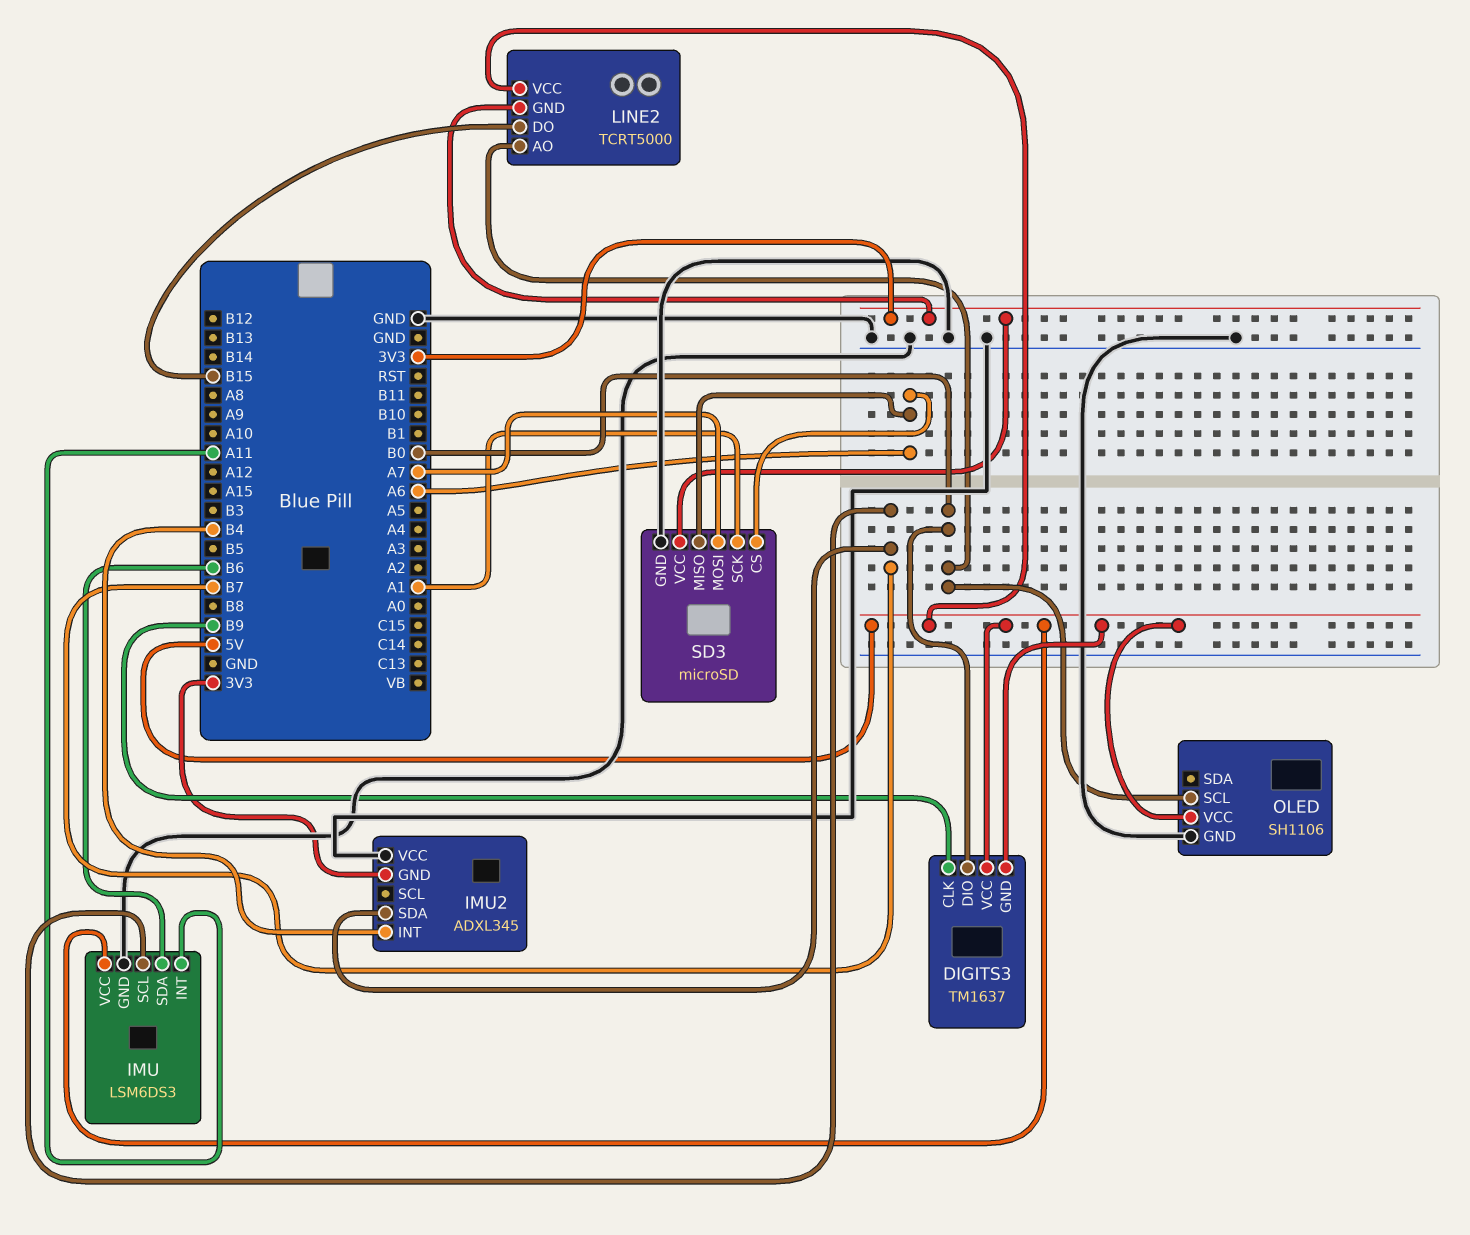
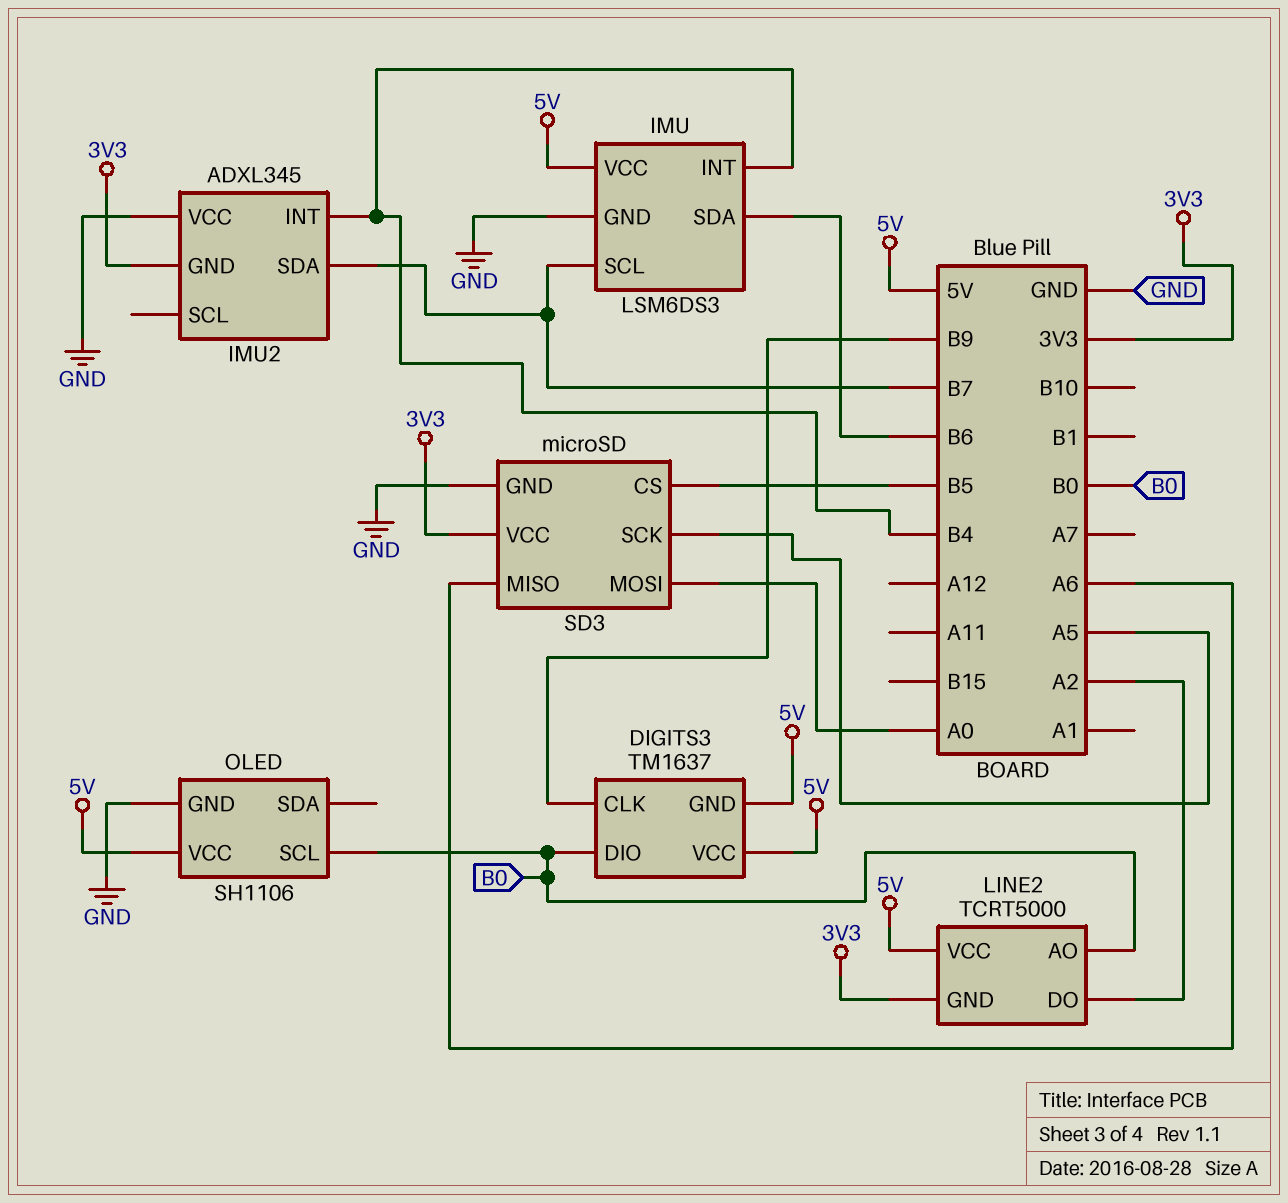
IMU pin INT: A11 -> B4
LINE2 pin DO: B15 -> A2
SD3 pin CS: A6 -> B5
SD3 pin MOSI: A7 -> A0
SD3 pin SCK: A1 -> A5

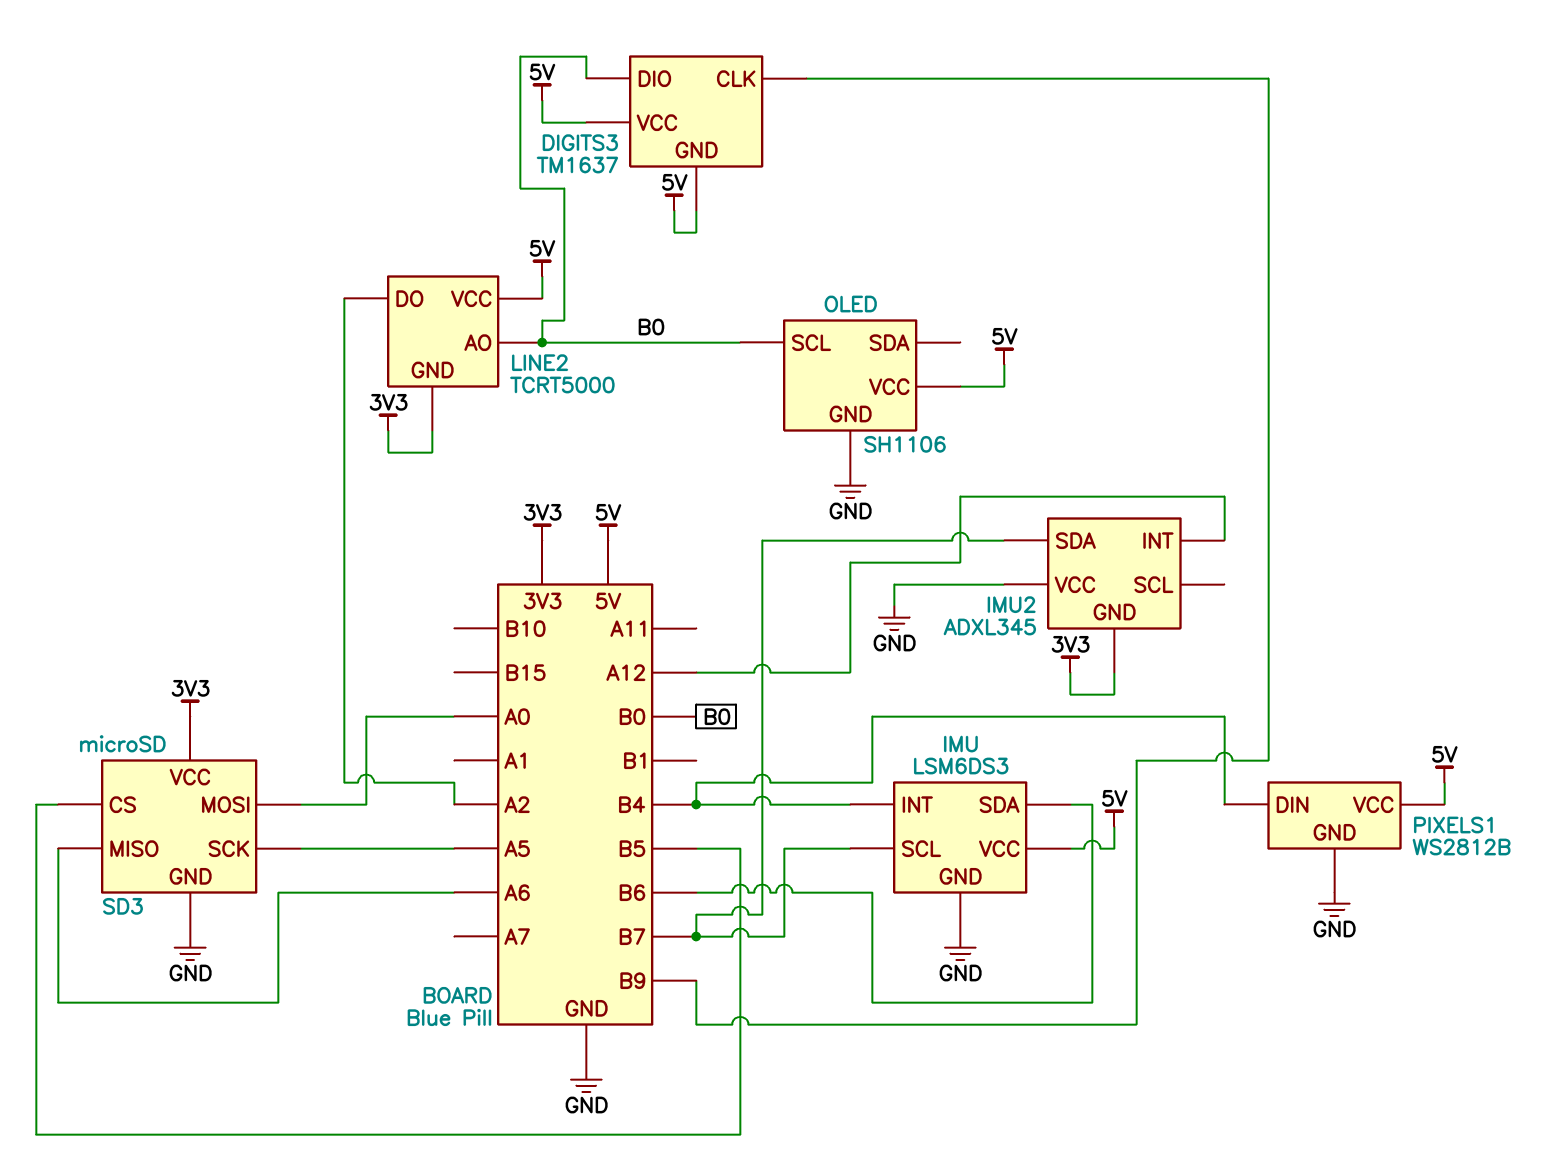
IMU2 pin INT: B4 -> A12
PIXELS1: none -> WS2812B
PIXELS1 pin DIN: none -> B4
PIXELS1 pin GND: none -> GND
PIXELS1 pin VCC: none -> 5V

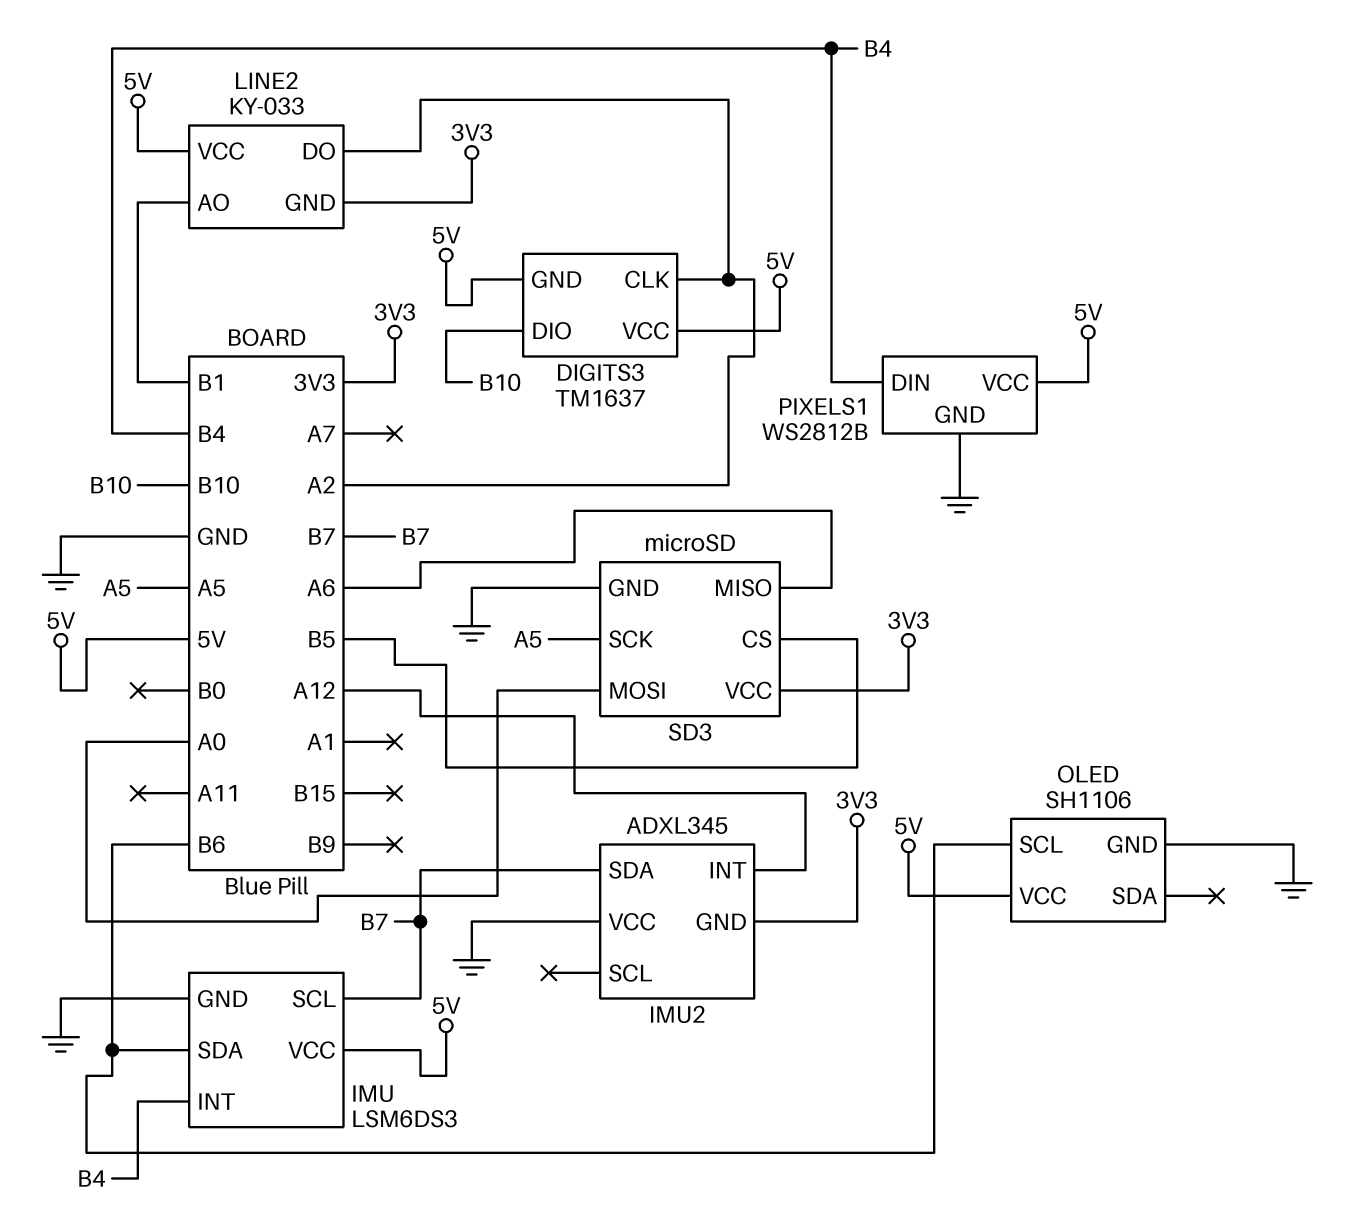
DIGITS3 pin CLK: B9 -> A2
DIGITS3 pin DIO: B0 -> B10
LINE2: TCRT5000 -> KY-033
LINE2 pin AO: B0 -> B1
OLED pin SCL: B0 -> B6

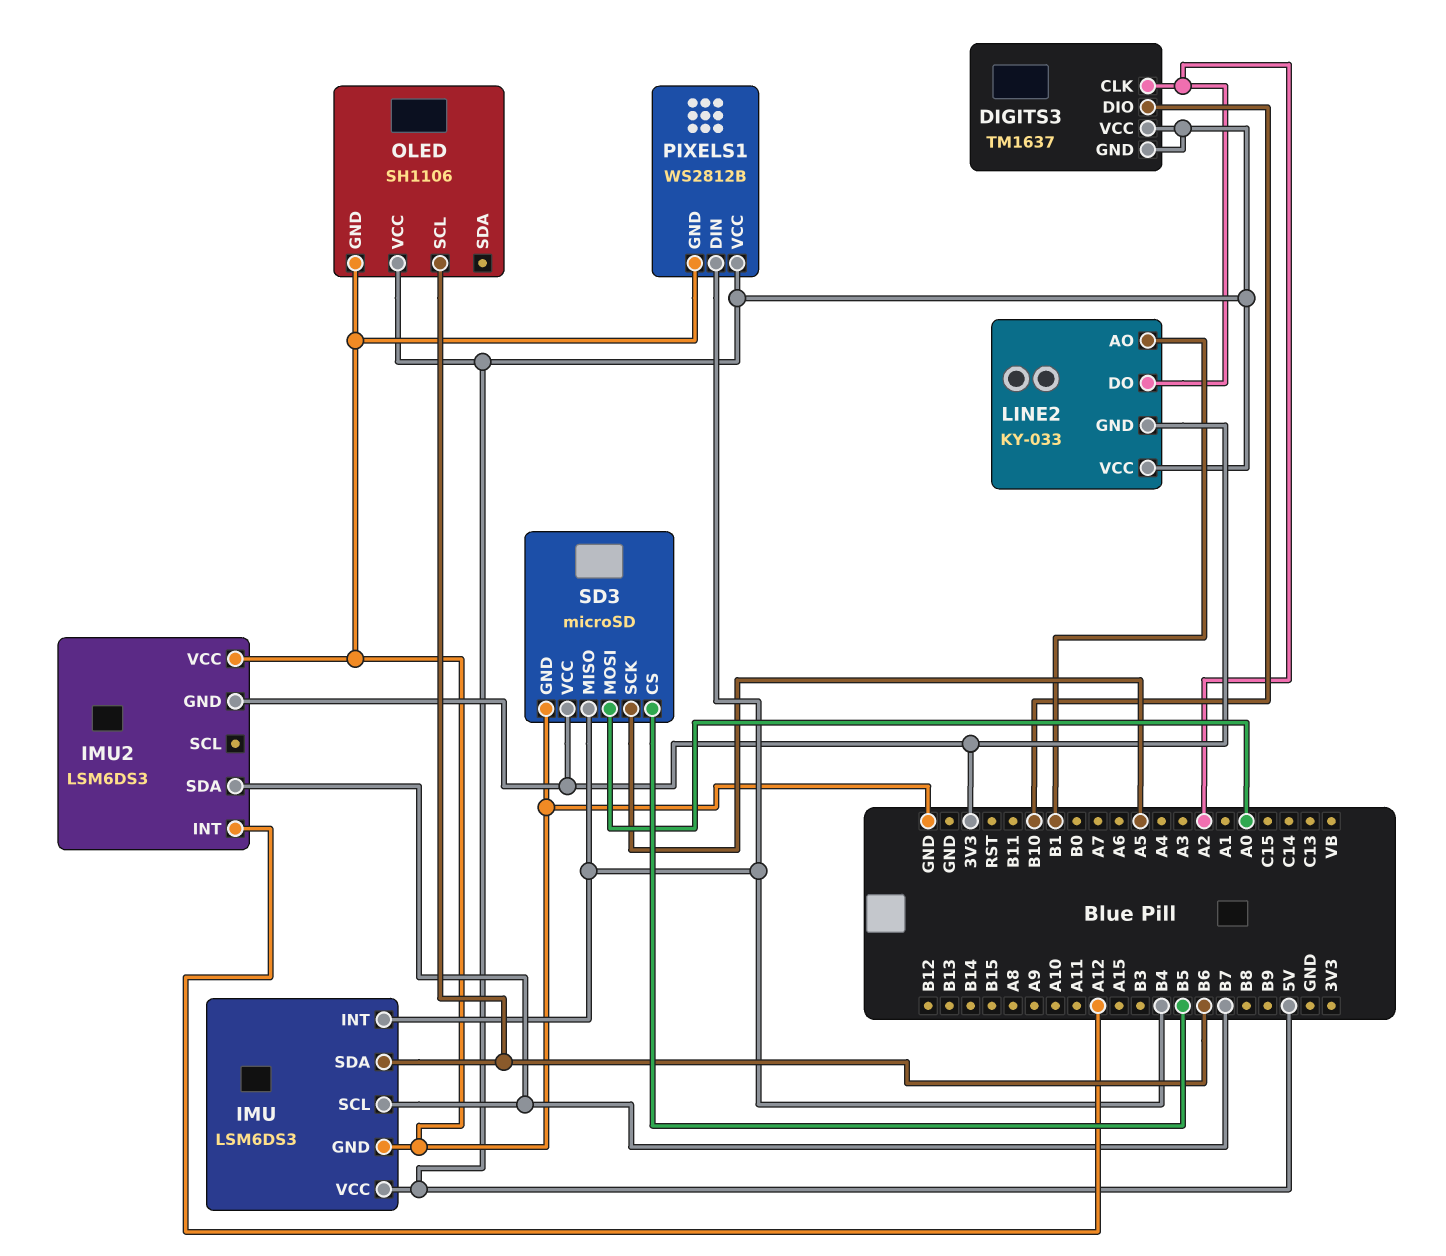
IMU2: ADXL345 -> LSM6DS3
SD3 pin MISO: A6 -> B4

